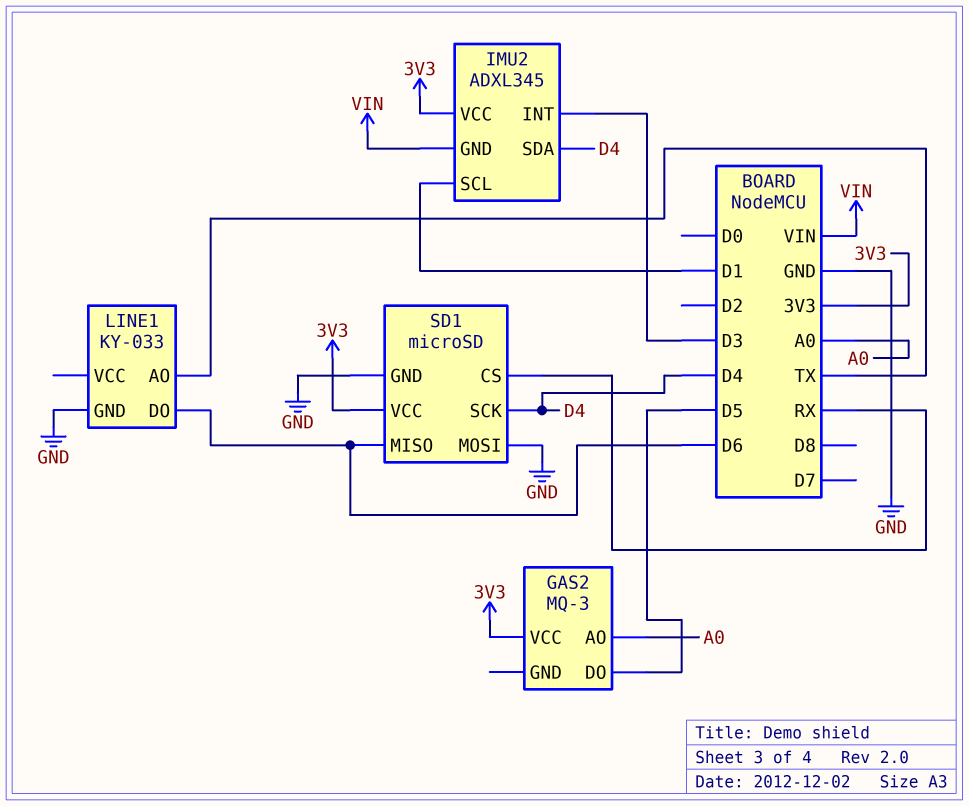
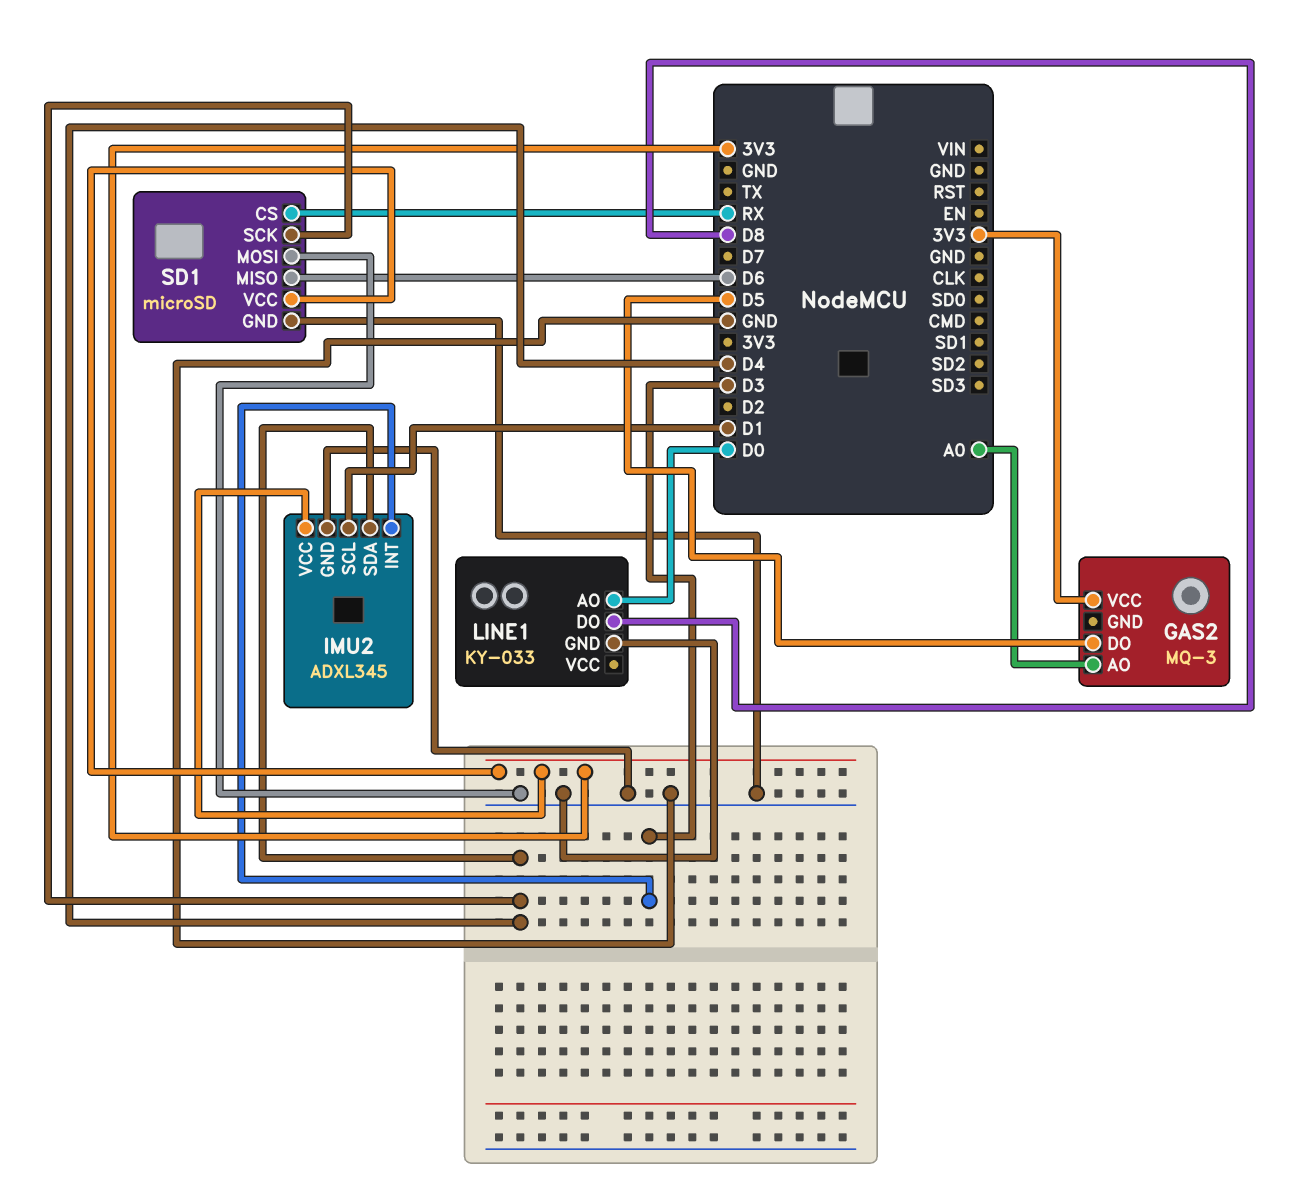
IMU2 pin GND: VIN -> GND
LINE1 pin AO: TX -> D0
LINE1 pin DO: D6 -> D8

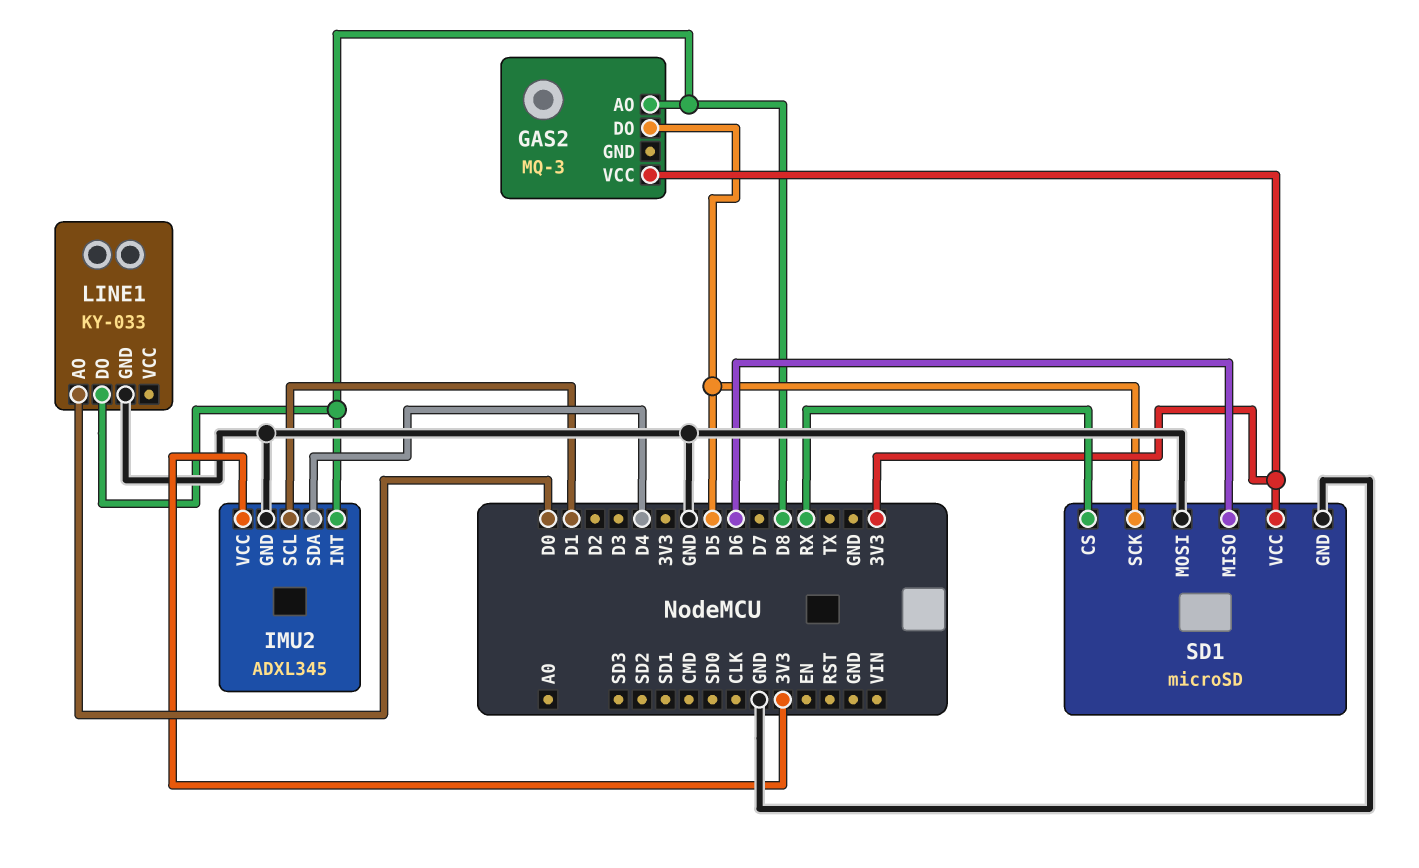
GAS2 pin AO: A0 -> D8
IMU2 pin INT: D3 -> D8
SD1 pin SCK: D4 -> D5

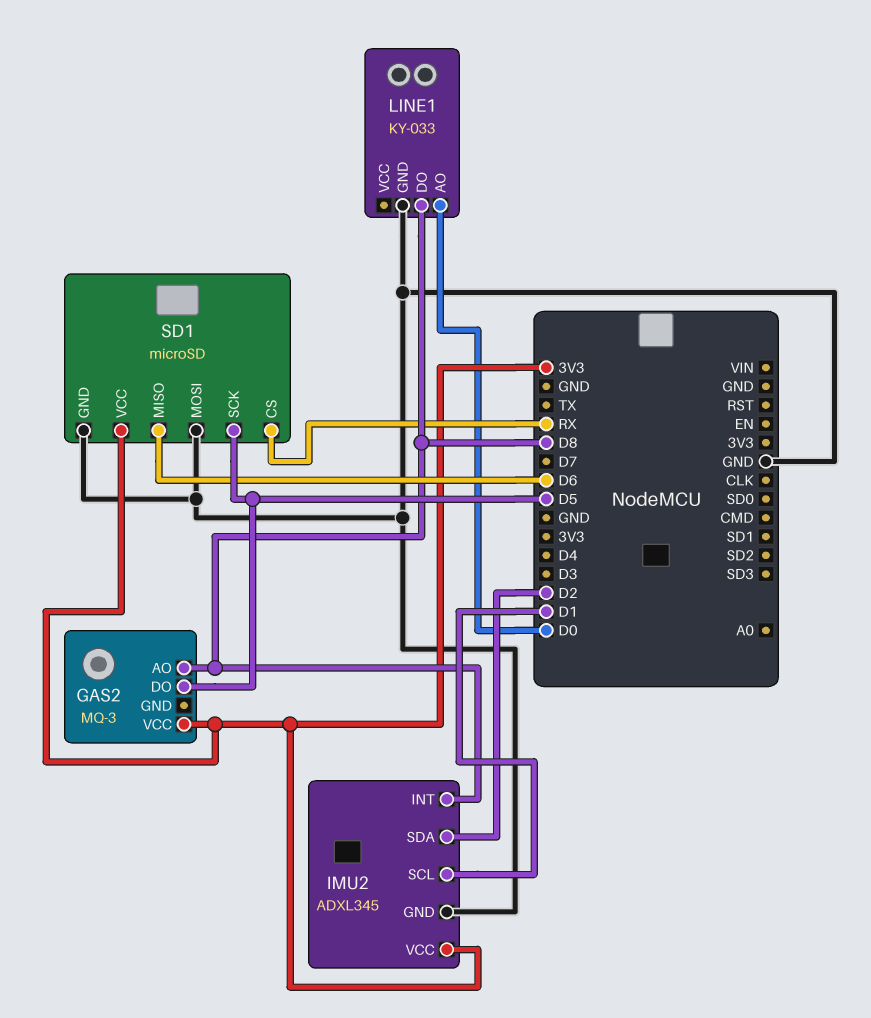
IMU2 pin SDA: D4 -> D2

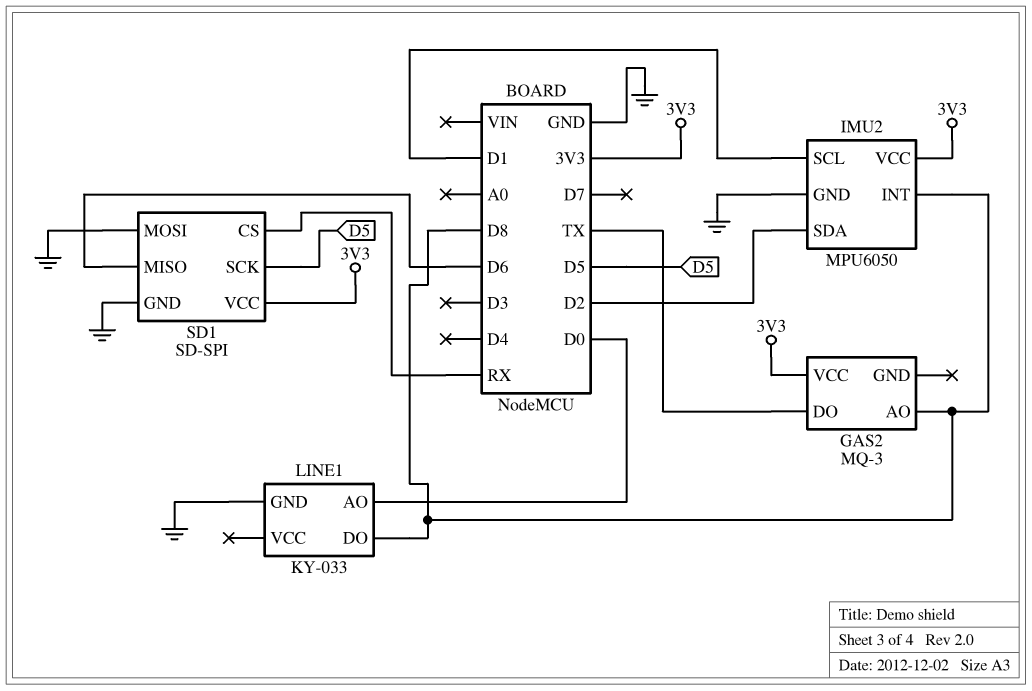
GAS2 pin DO: D5 -> TX
IMU2: ADXL345 -> MPU6050
SD1: microSD -> SD-SPI

